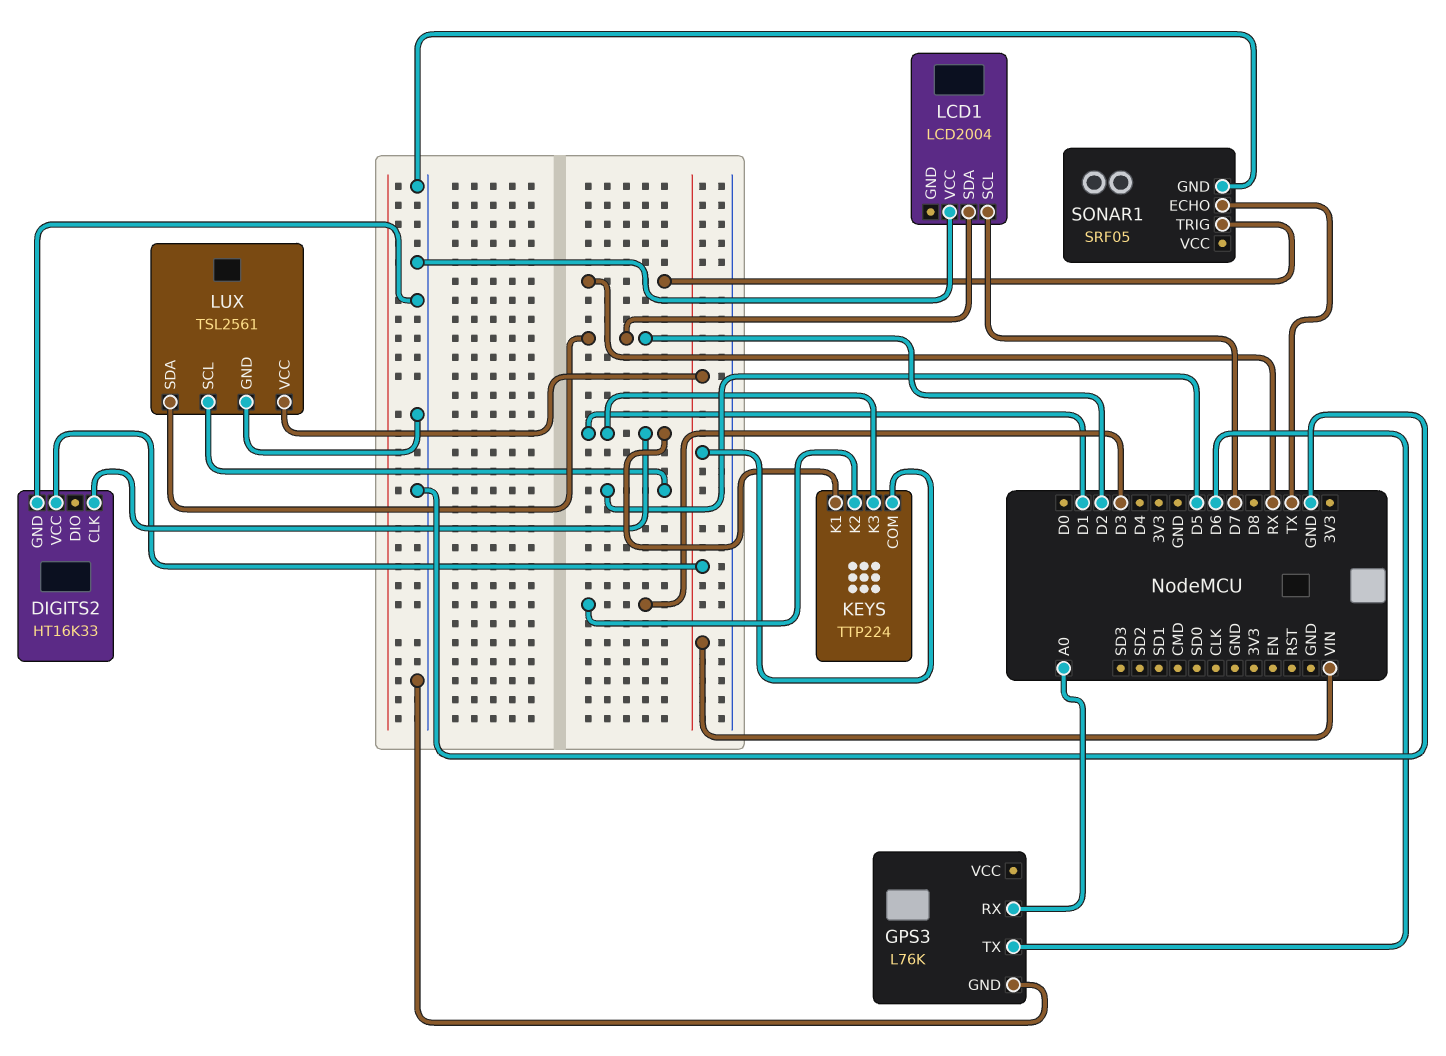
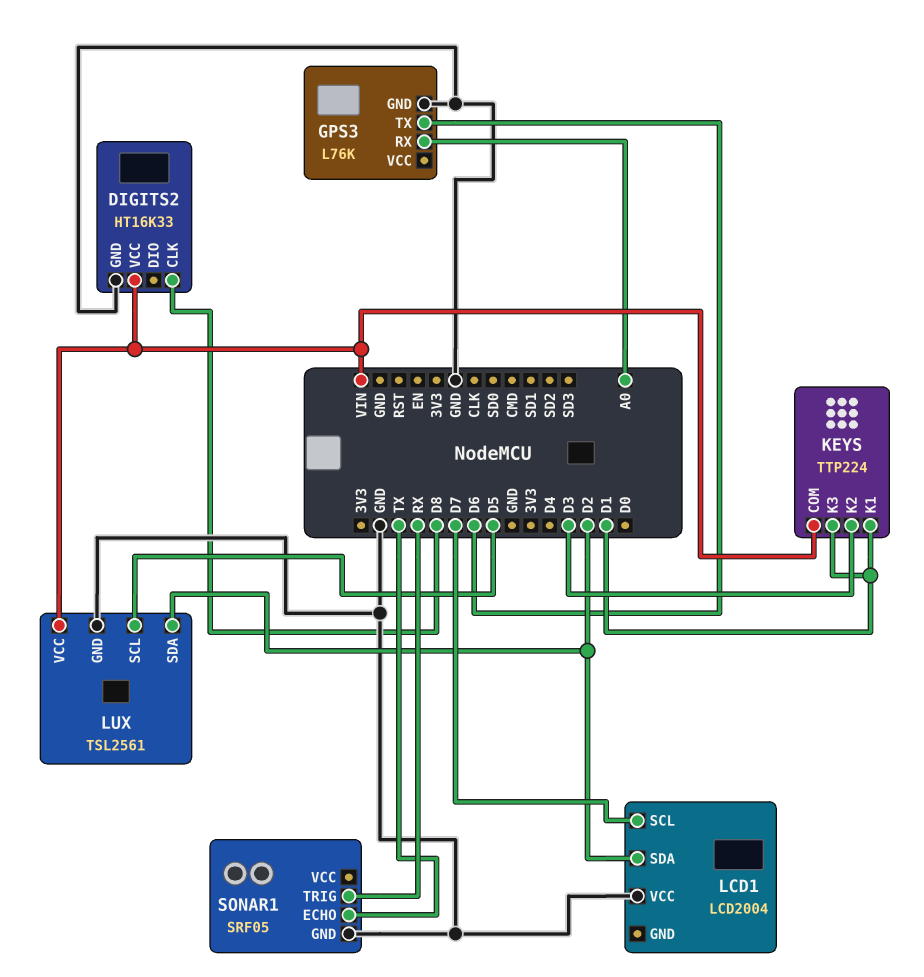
DIGITS2 pin CLK: D1 -> D8

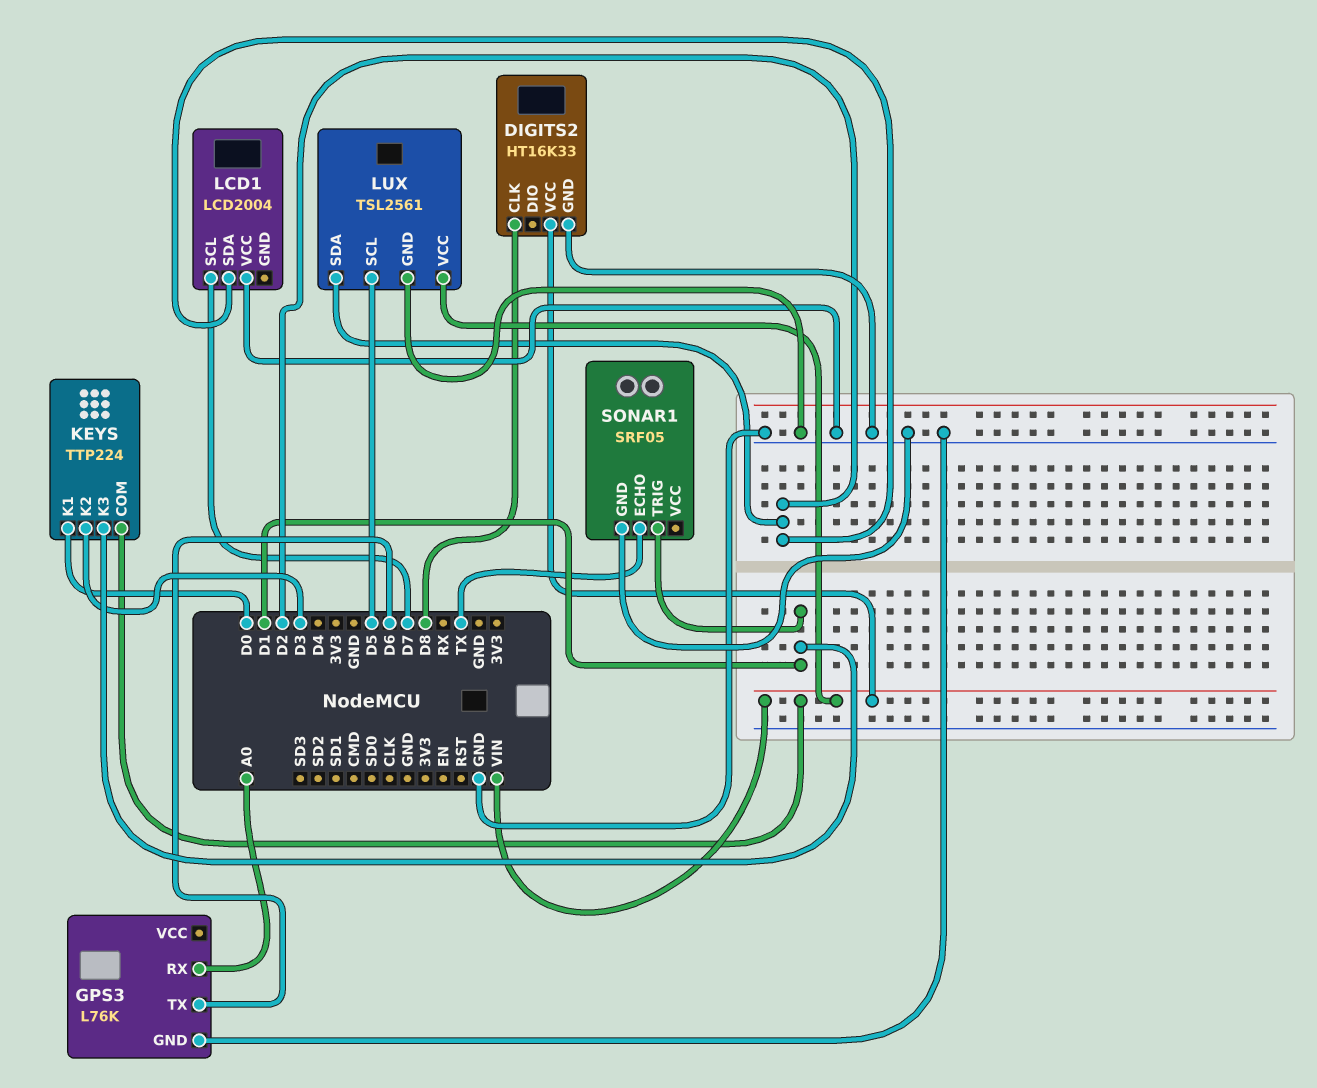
KEYS pin K1: D1 -> D0
SONAR1 pin TRIG: RX -> D1

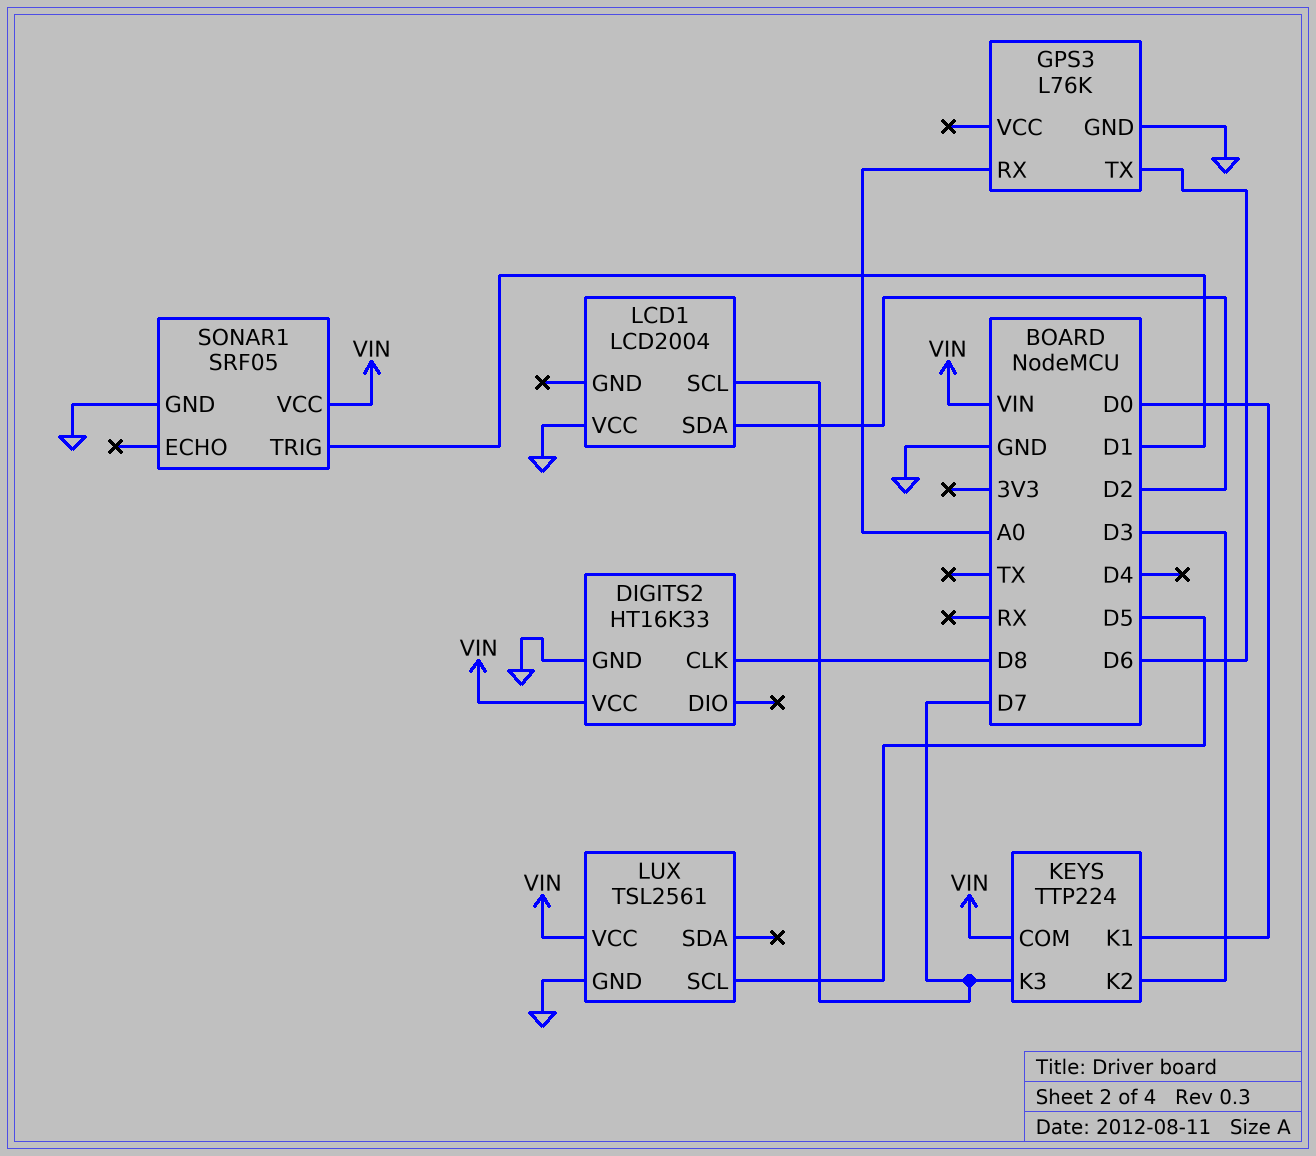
KEYS pin K3: D1 -> D7
LUX pin SDA: D2 -> none
SONAR1 pin ECHO: TX -> none
SONAR1 pin VCC: none -> VIN

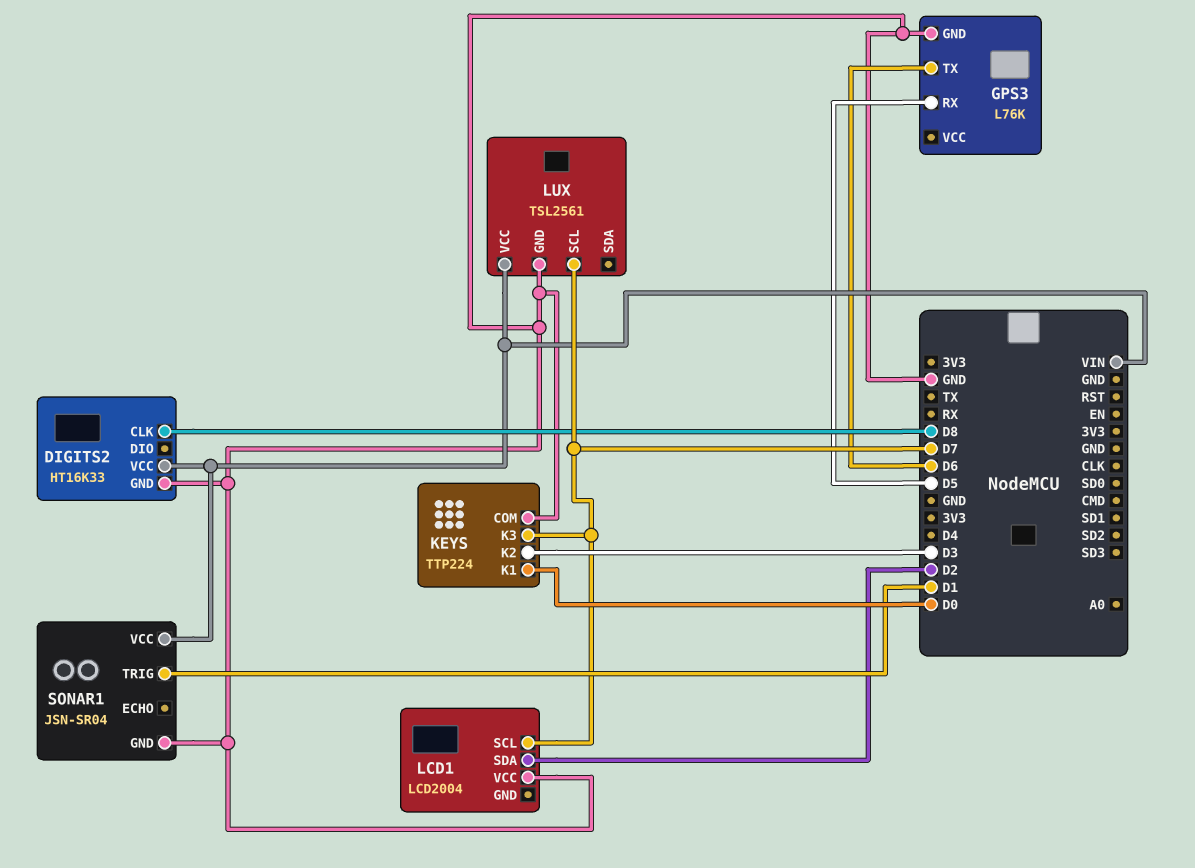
GPS3 pin RX: A0 -> D5
KEYS pin COM: VIN -> GND
LUX pin SCL: D5 -> D7
SONAR1: SRF05 -> JSN-SR04

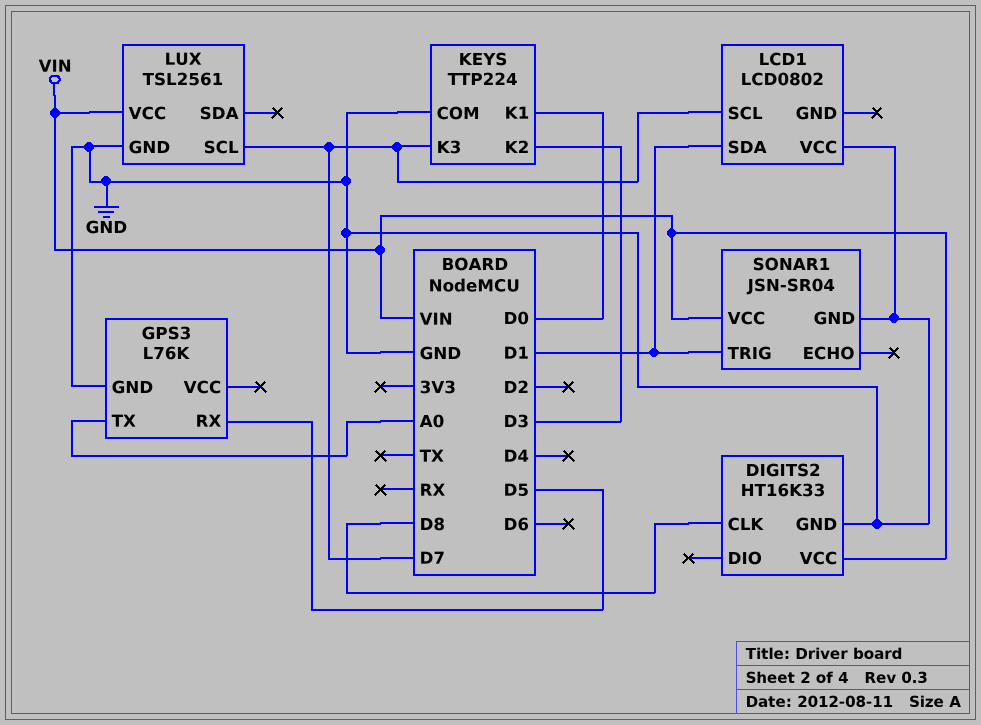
GPS3 pin TX: D6 -> A0
LCD1: LCD2004 -> LCD0802
LCD1 pin SDA: D2 -> D1

